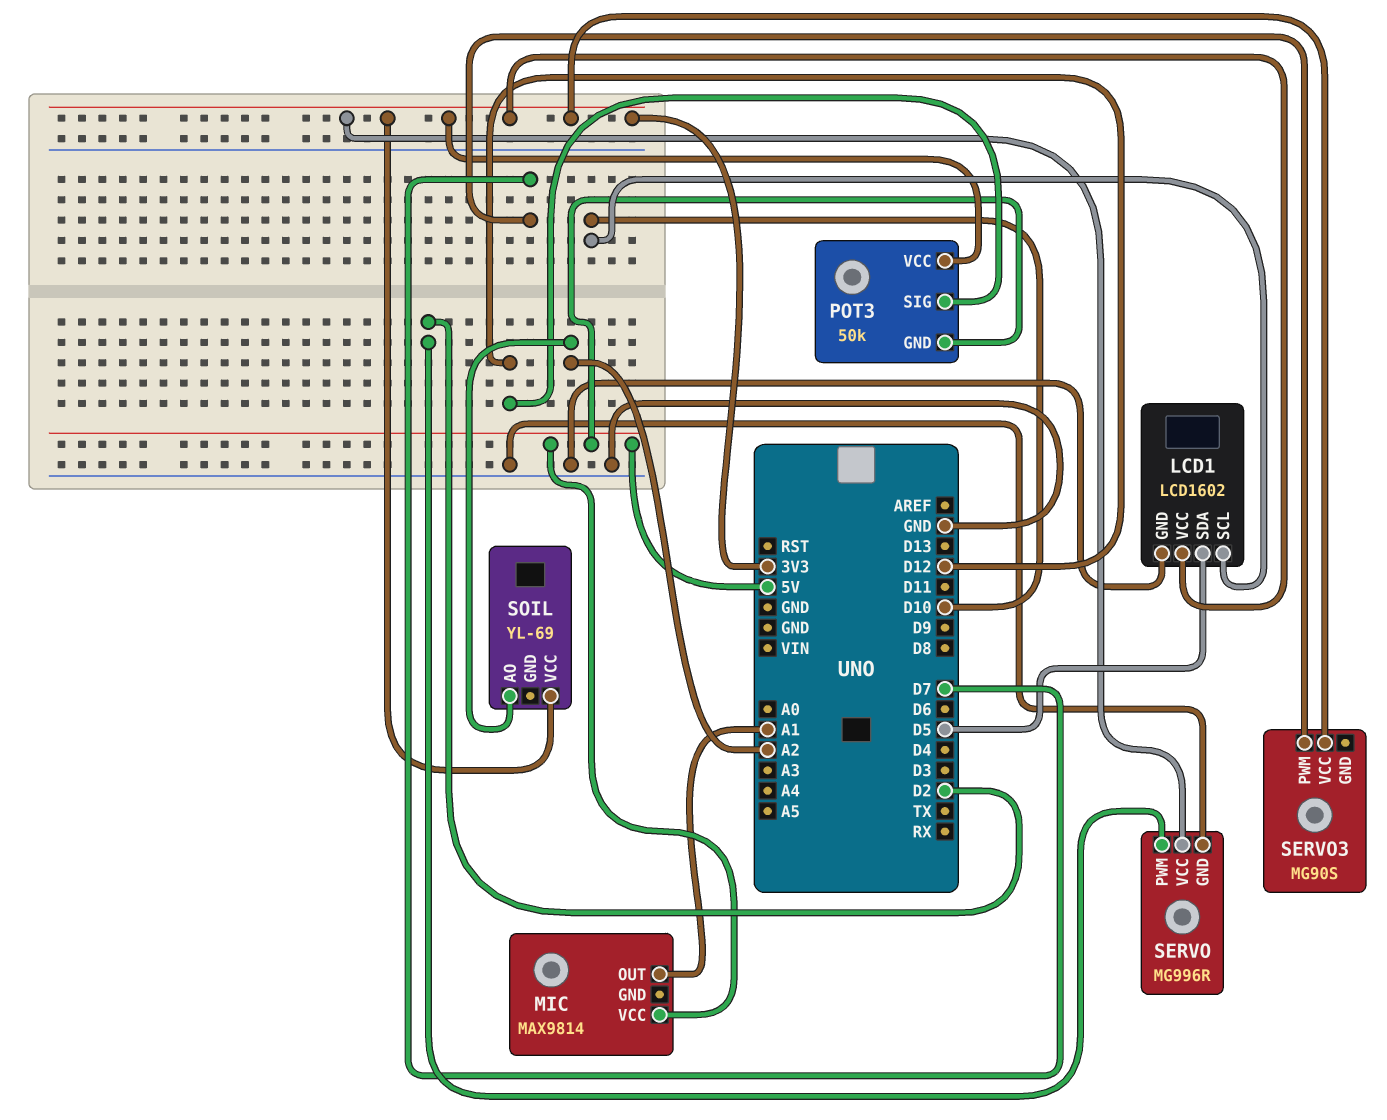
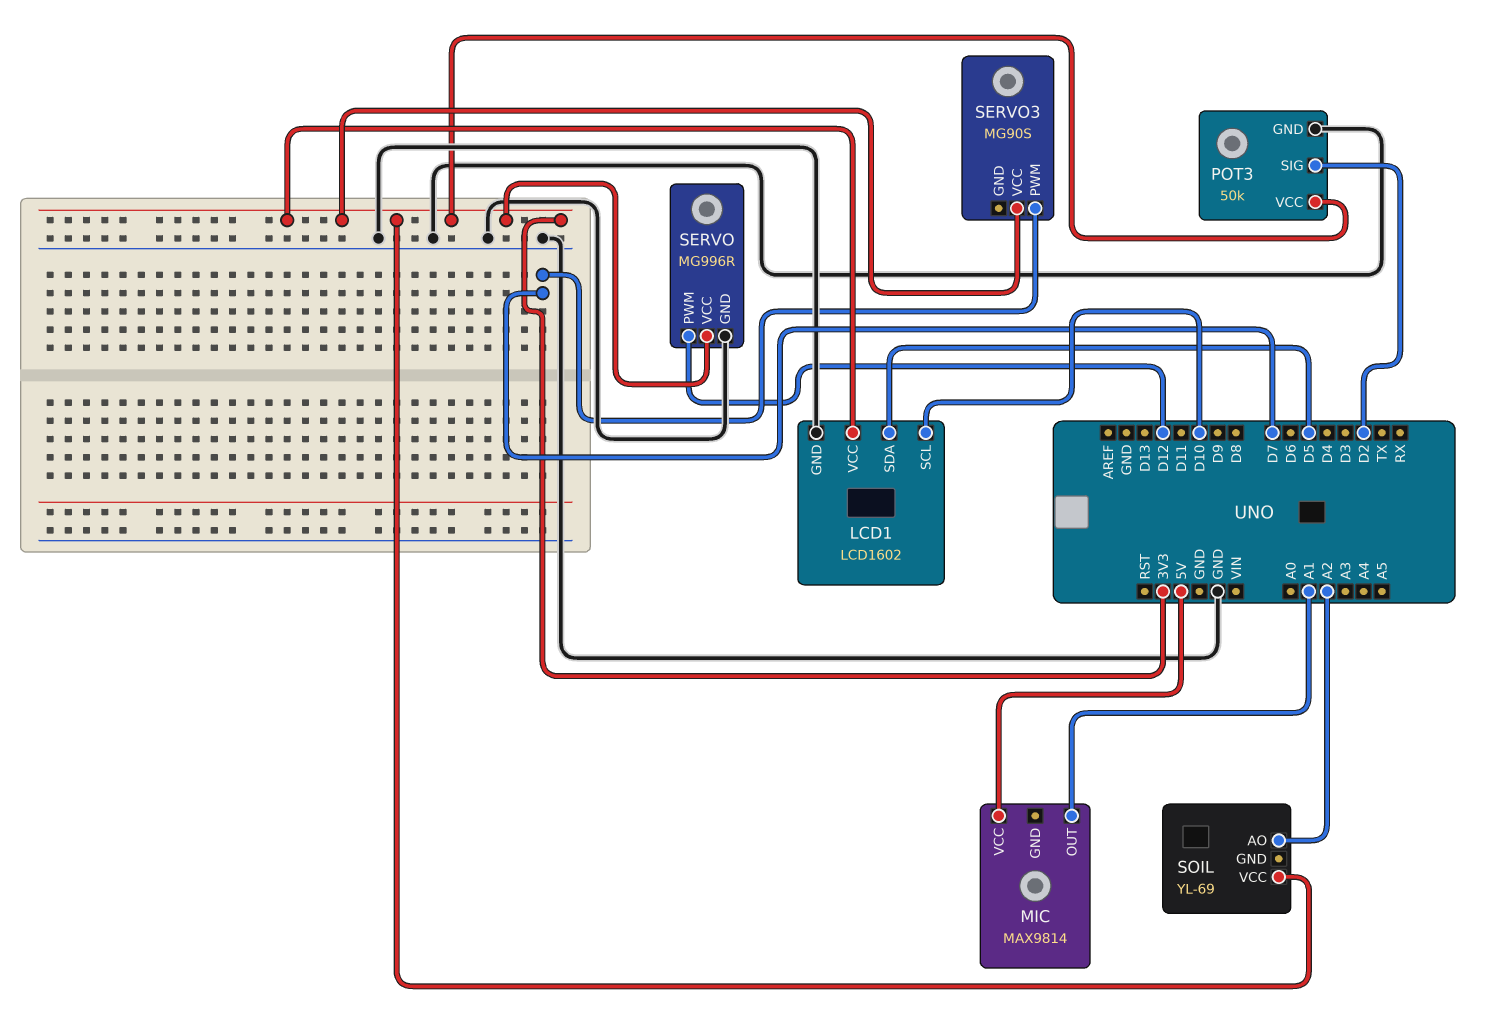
POT3 pin GND: 5V -> GND
POT3 pin SIG: D12 -> D2
SERVO pin PWM: D2 -> D12

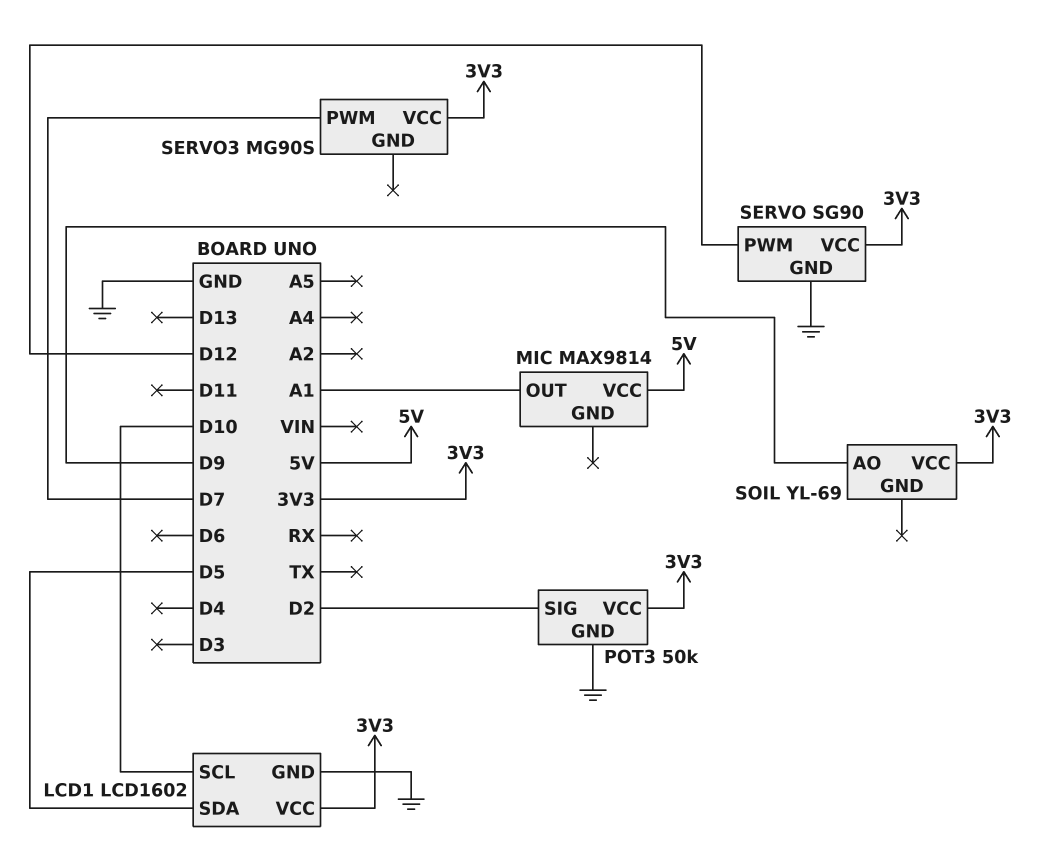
SERVO: MG996R -> SG90
SOIL pin AO: A2 -> D9

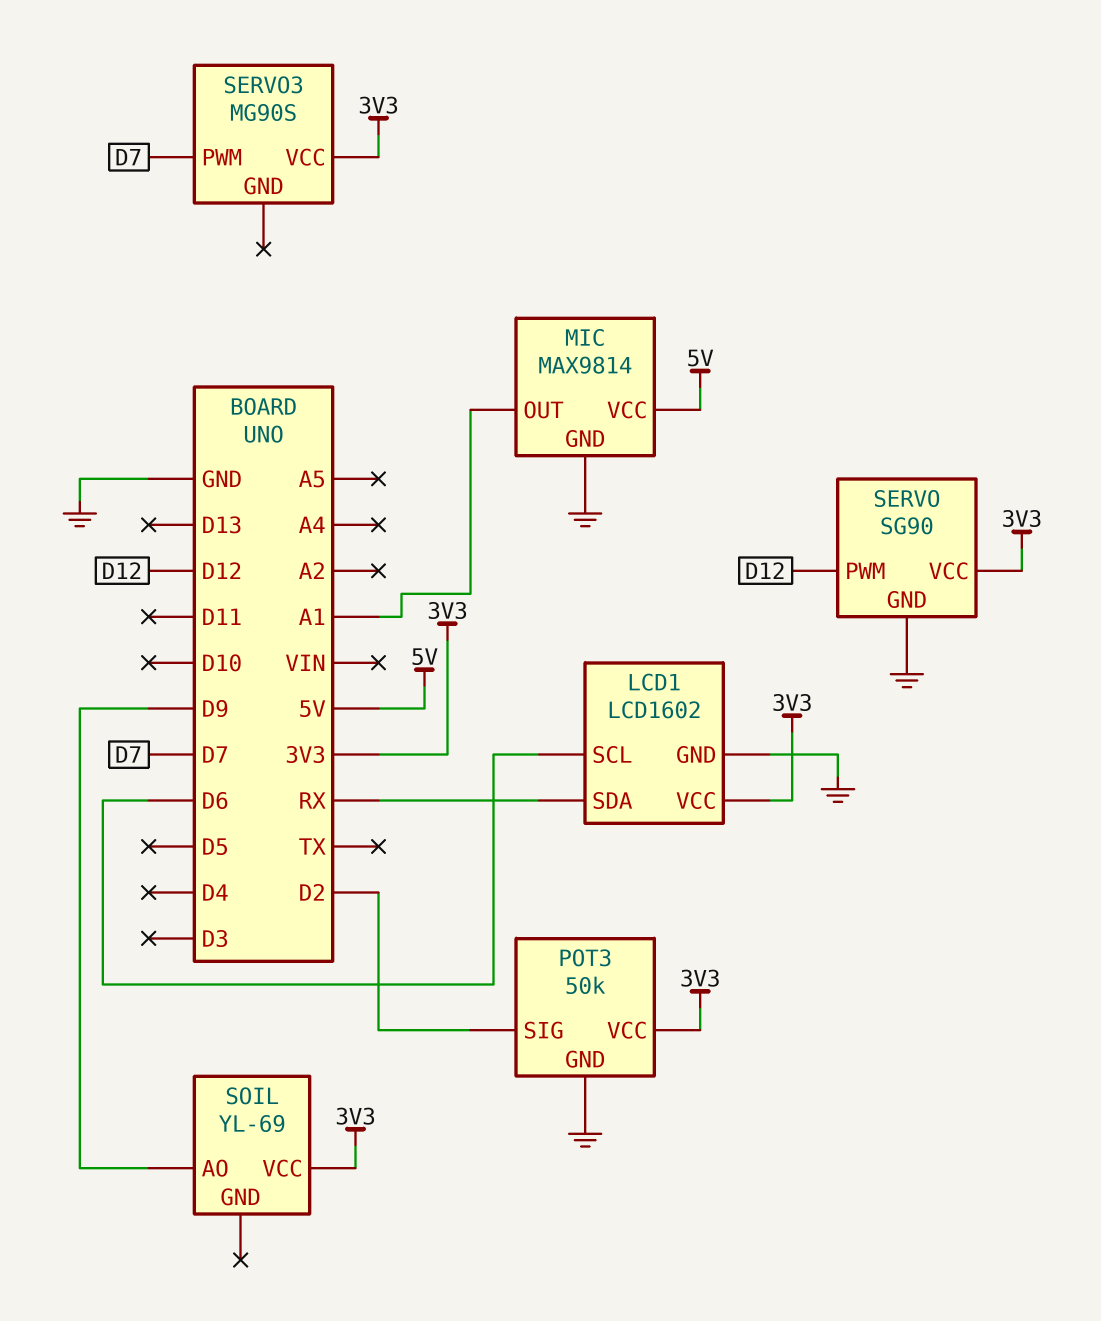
LCD1 pin SCL: D10 -> D6
LCD1 pin SDA: D5 -> RX
MIC pin GND: none -> GND

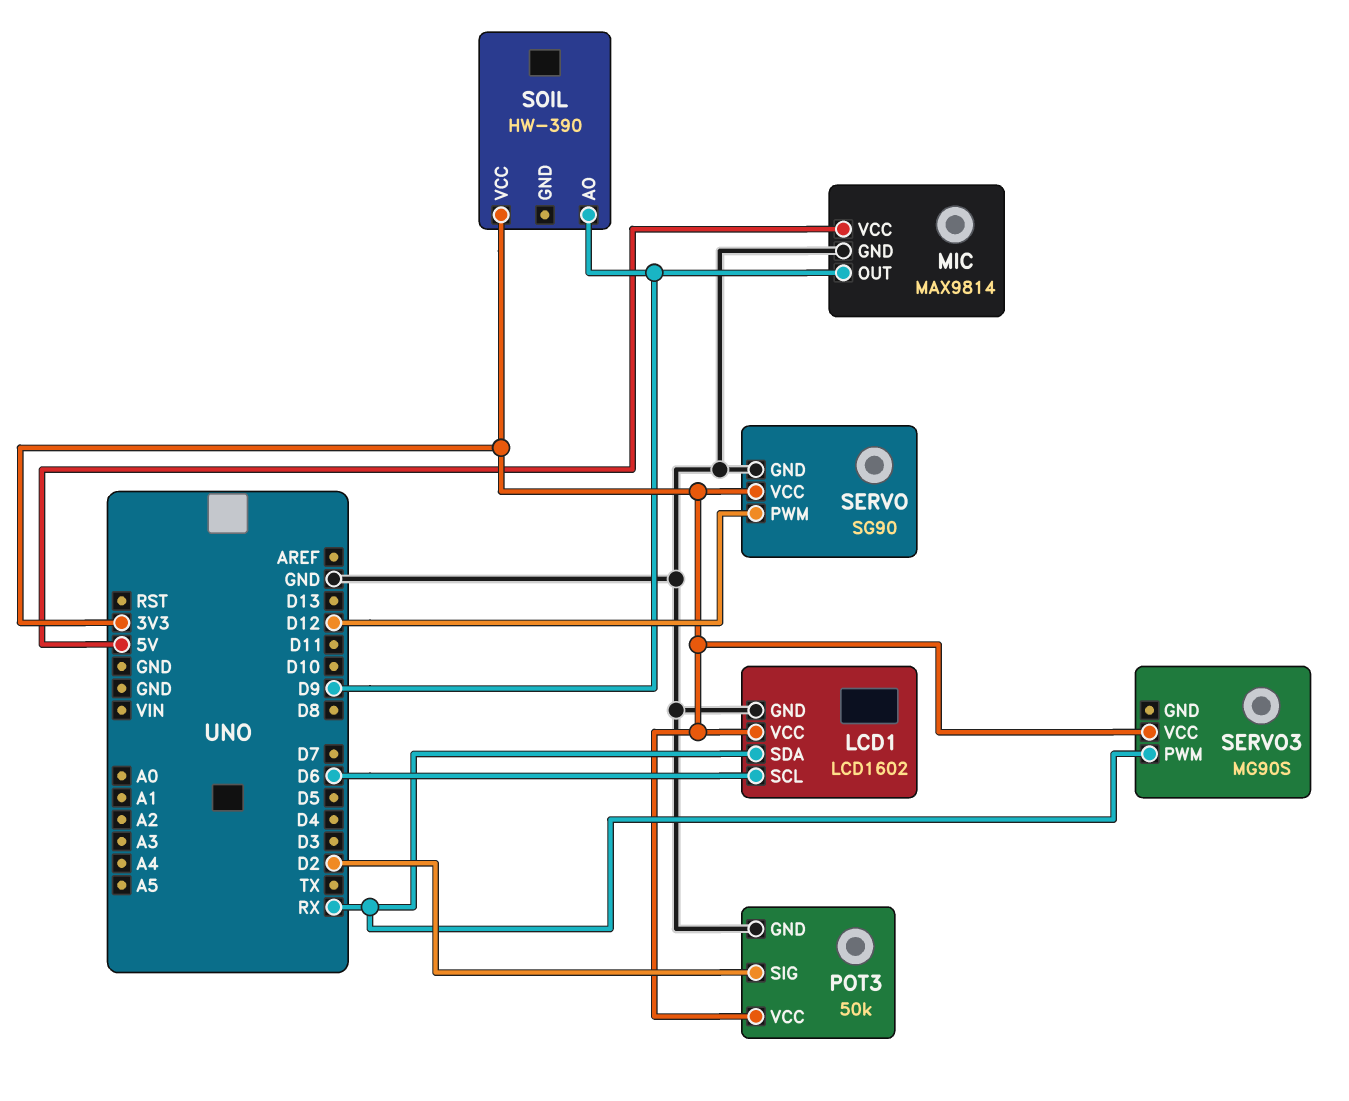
MIC pin OUT: A1 -> D9
SERVO3 pin PWM: D7 -> RX
SOIL: YL-69 -> HW-390

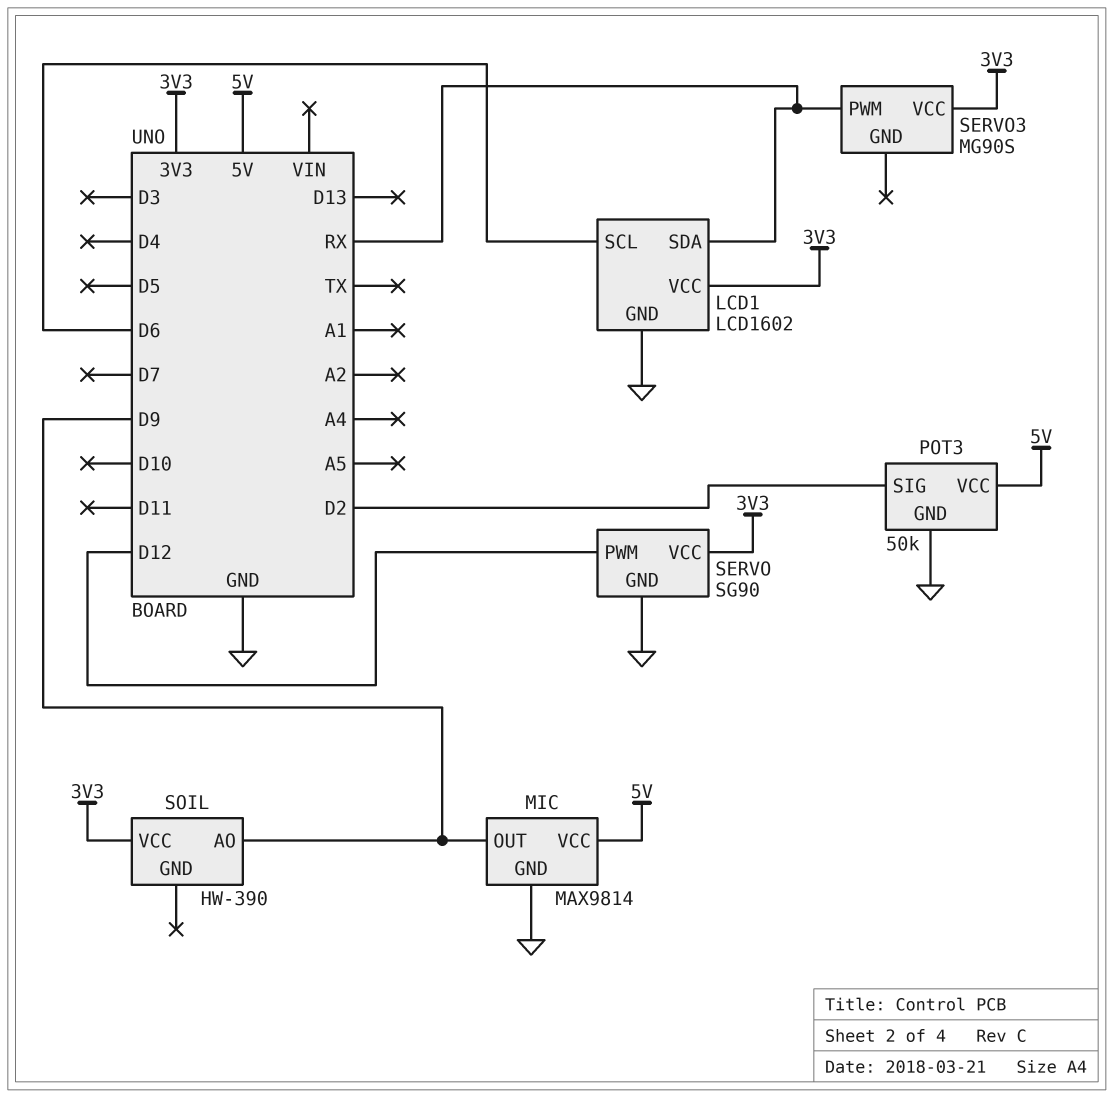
POT3 pin VCC: 3V3 -> 5V

